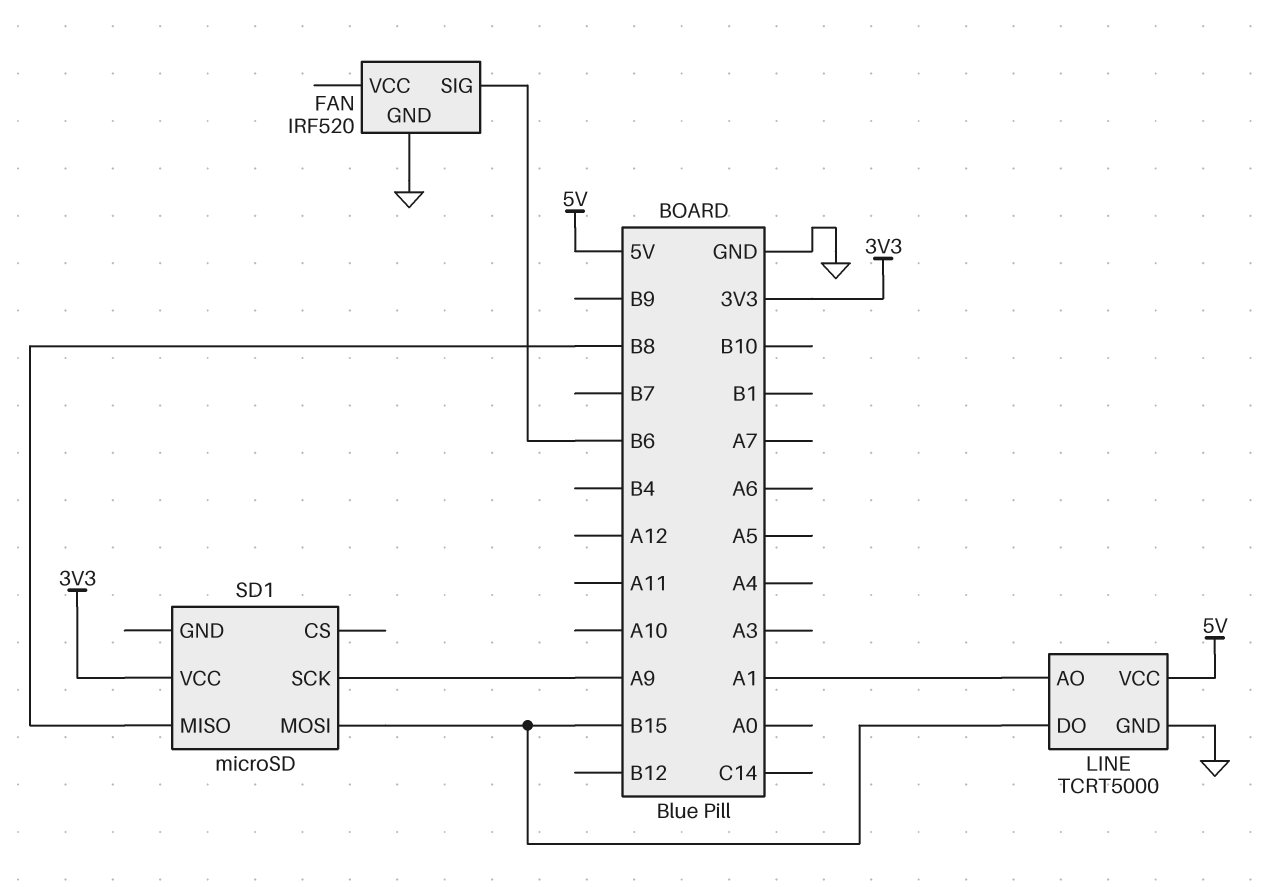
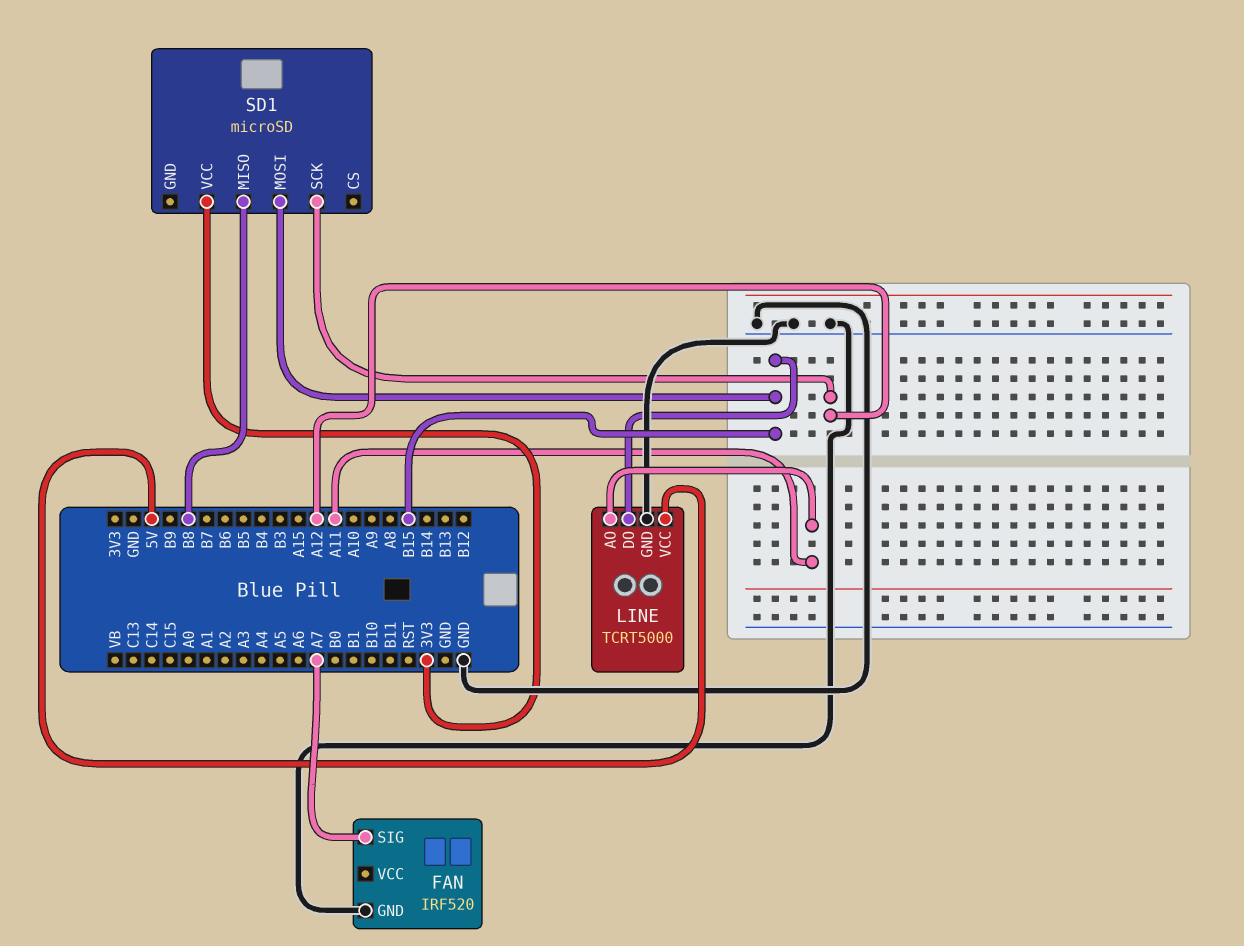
FAN pin SIG: B6 -> A7
LINE pin AO: A1 -> A11
SD1 pin SCK: A9 -> A12

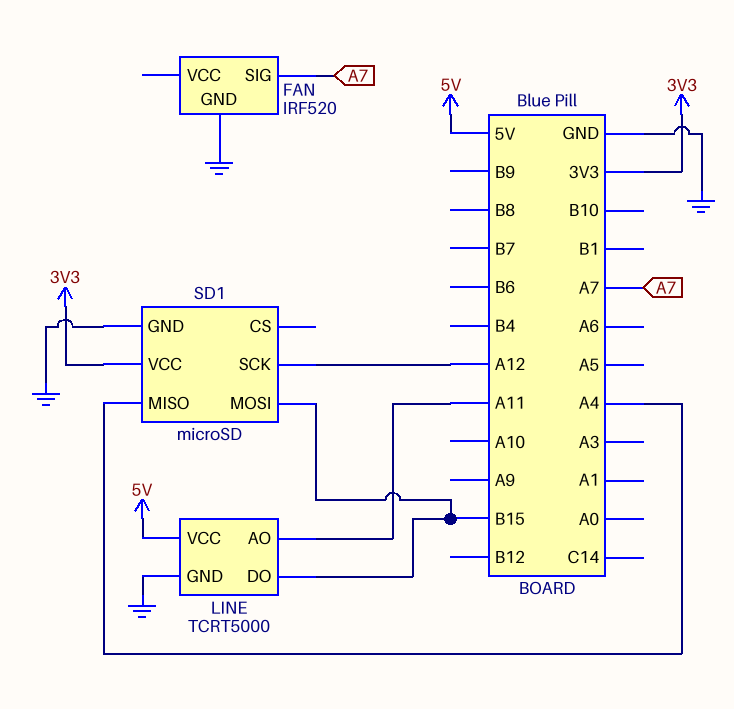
SD1 pin GND: none -> GND
SD1 pin MISO: B8 -> A4

